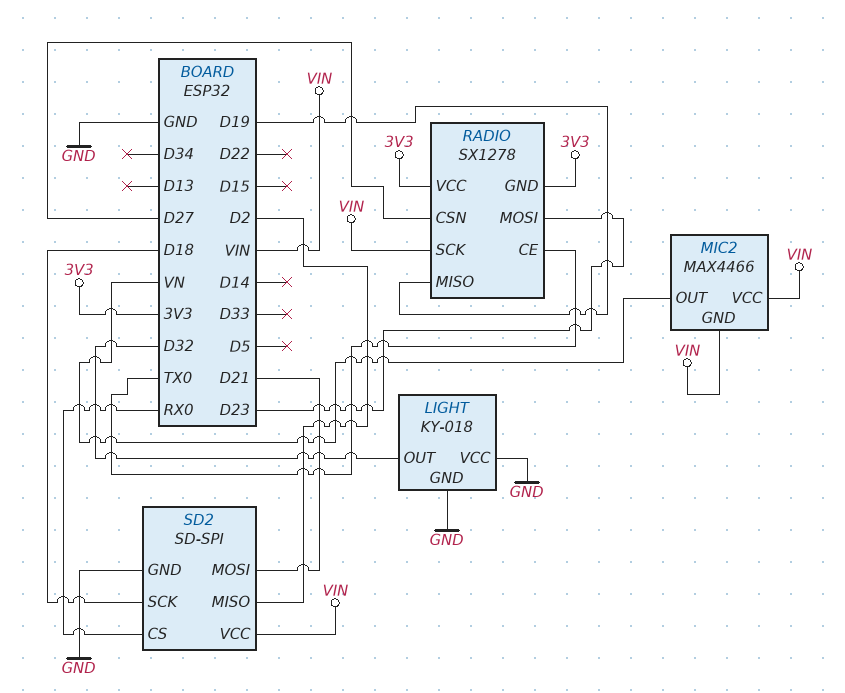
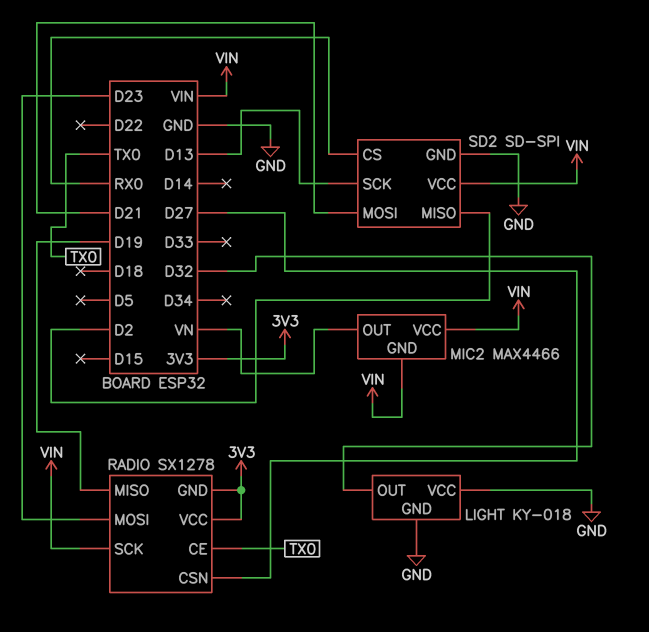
SD2 pin SCK: D18 -> D13

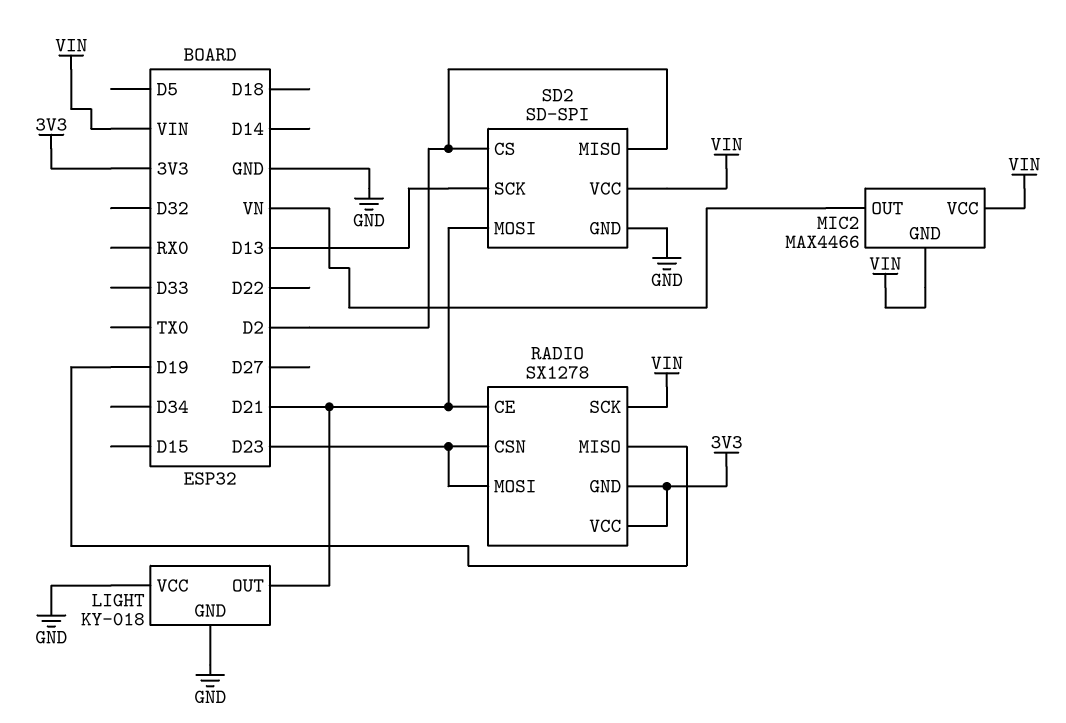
LIGHT pin OUT: D32 -> D21
RADIO pin CE: TX0 -> D21
RADIO pin CSN: D27 -> D23
SD2 pin CS: RX0 -> D2

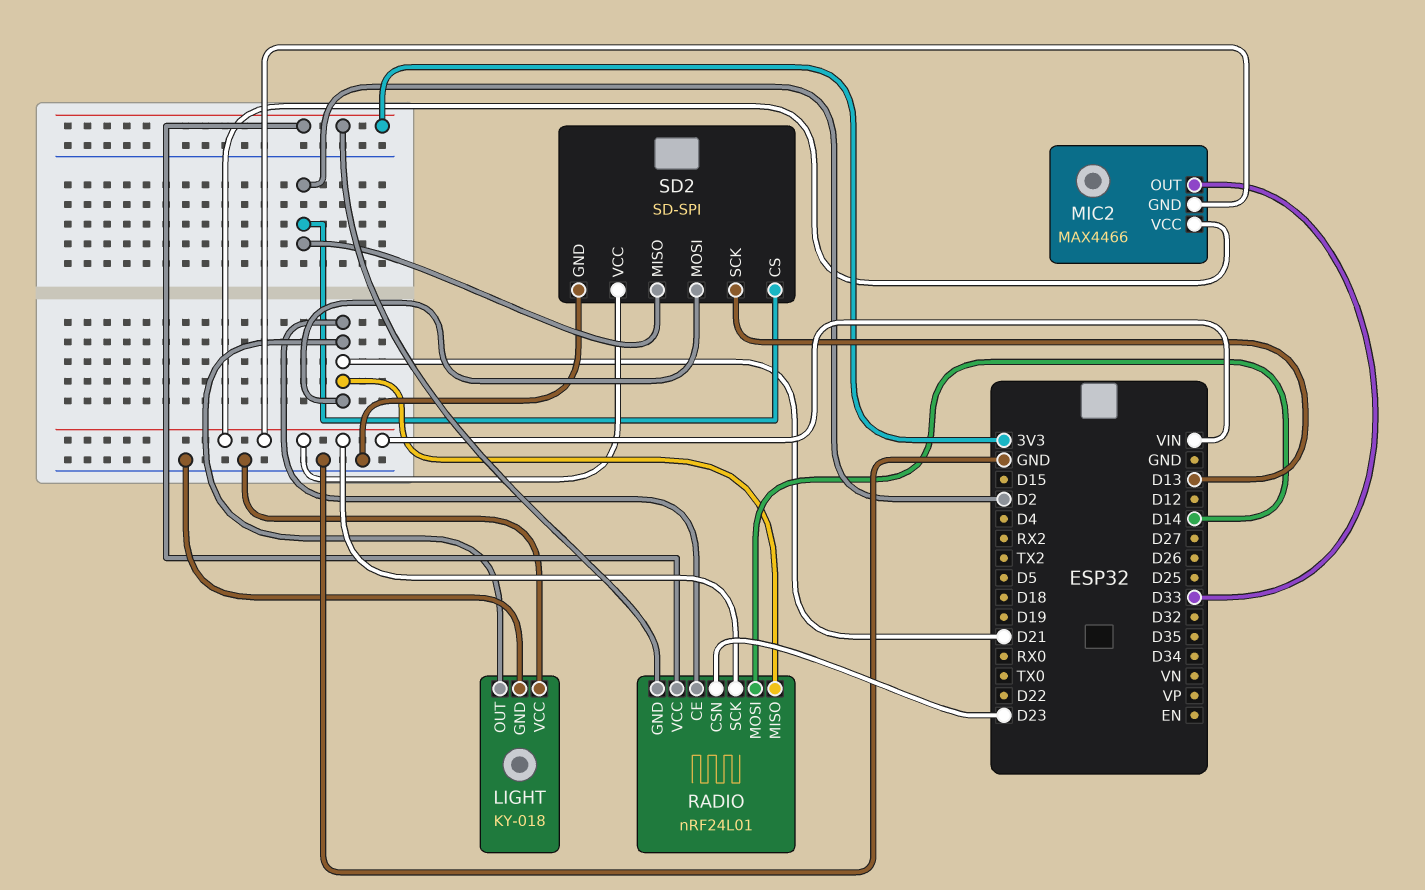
MIC2 pin OUT: VN -> D33
RADIO: SX1278 -> nRF24L01
RADIO pin MISO: D19 -> D21
RADIO pin MOSI: D23 -> D14

